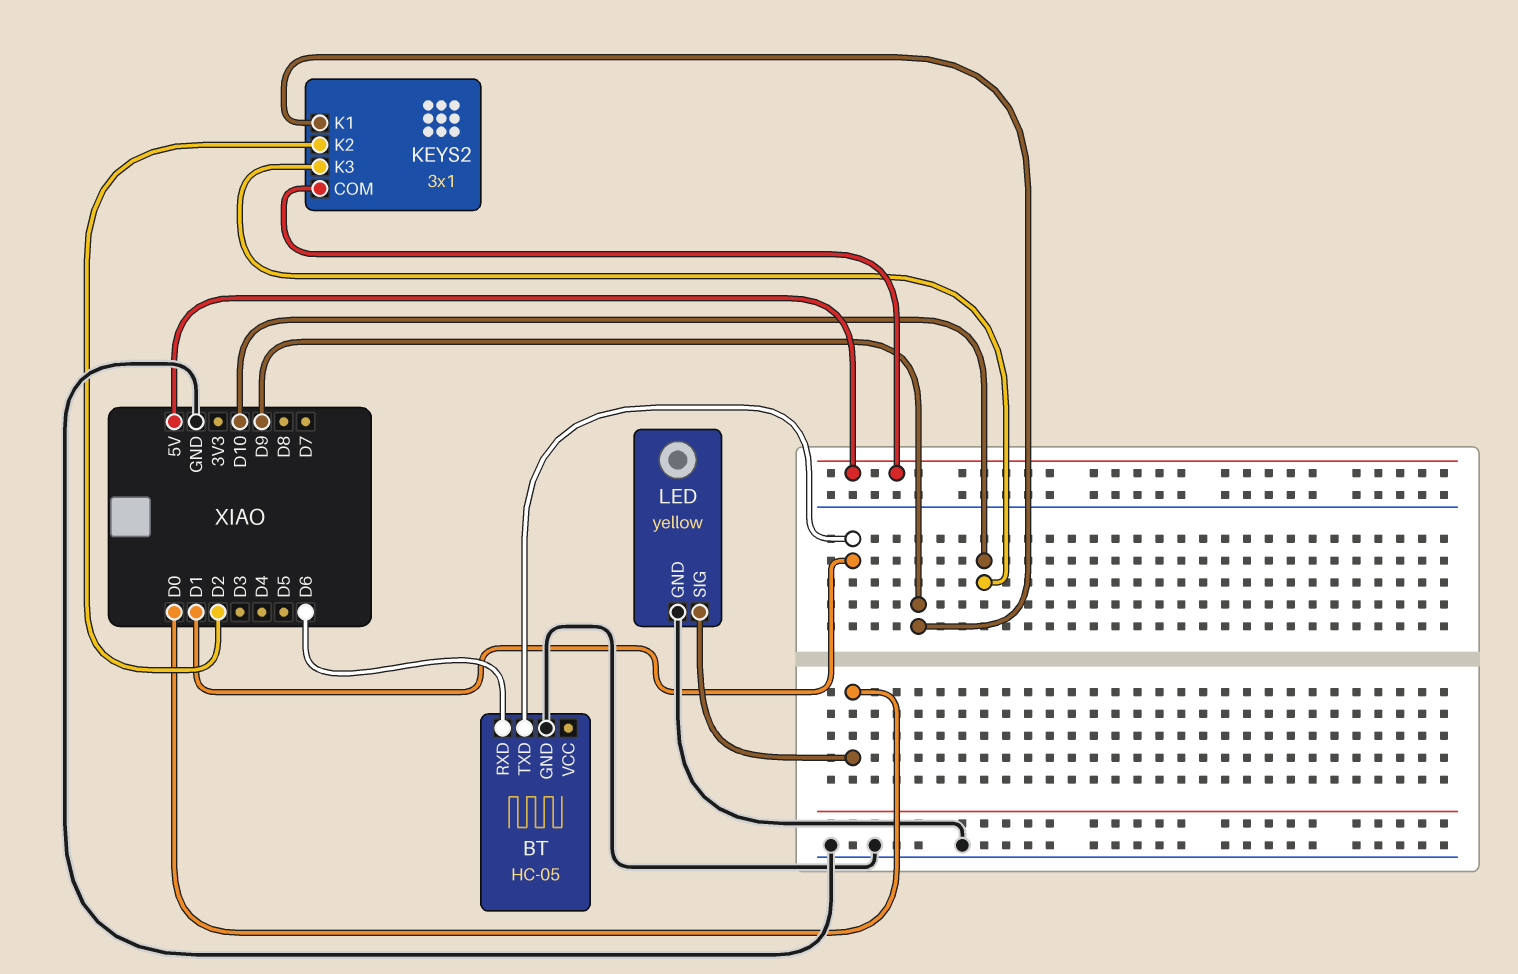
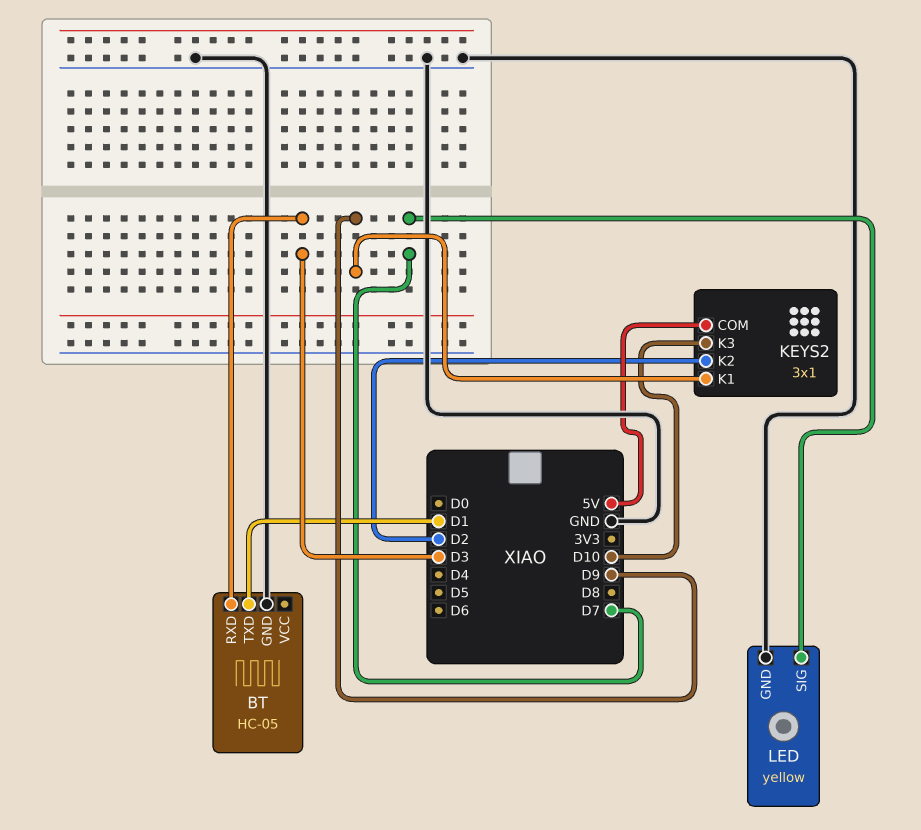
BT pin RXD: D6 -> D3
LED pin SIG: D0 -> D7

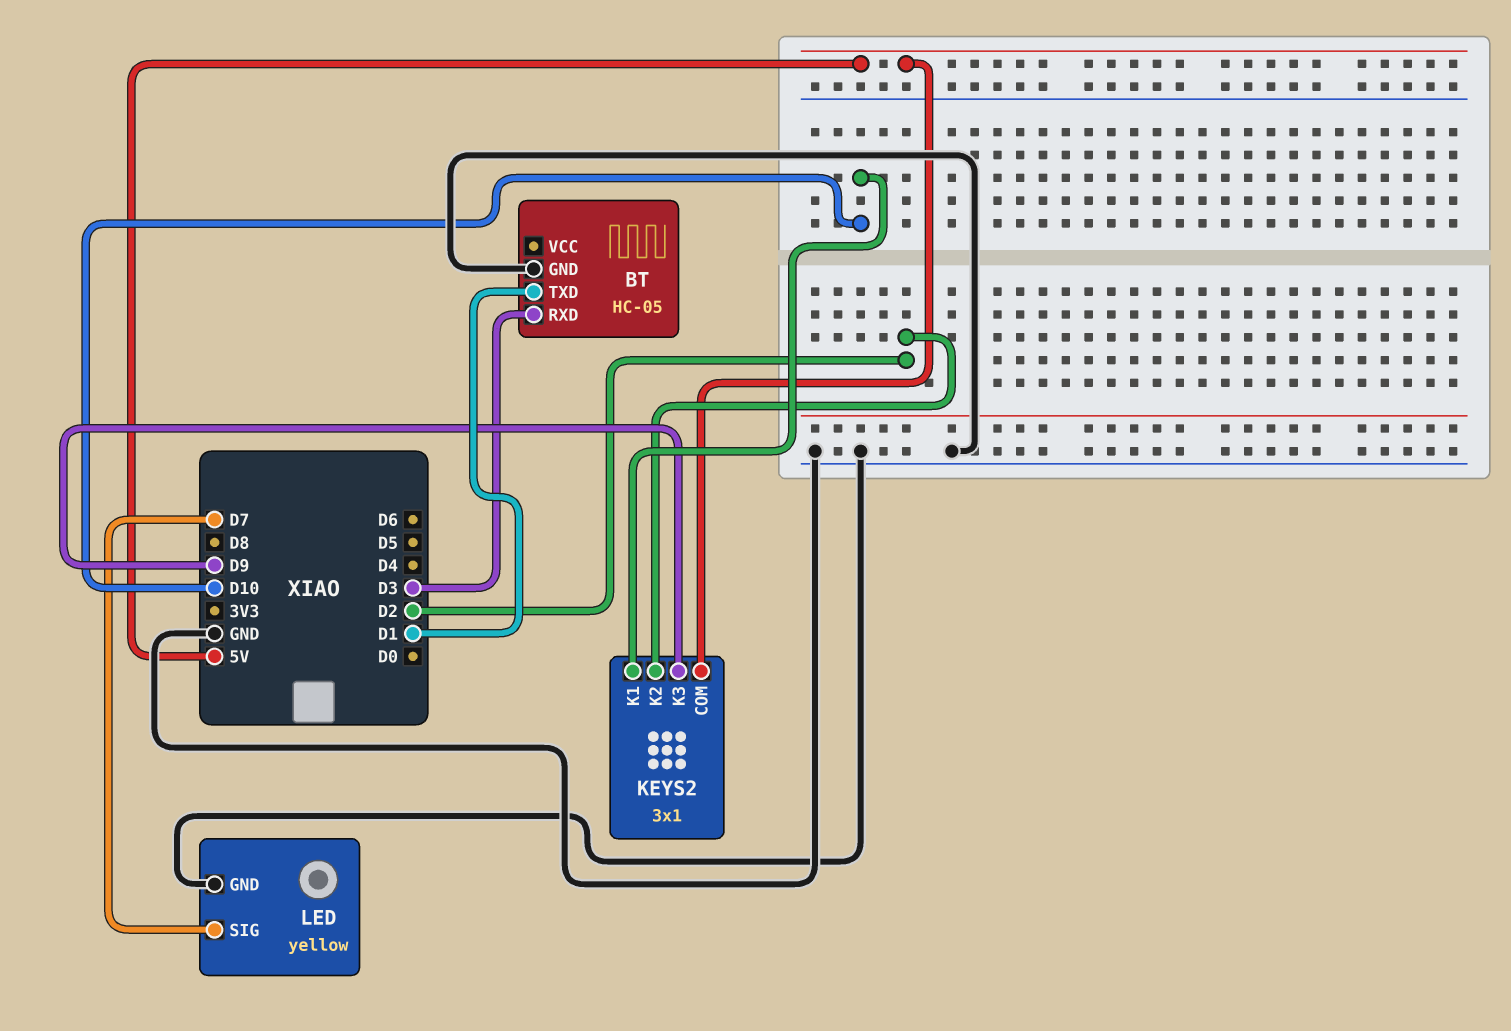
KEYS2 pin K1: D9 -> D10
KEYS2 pin K3: D10 -> D9

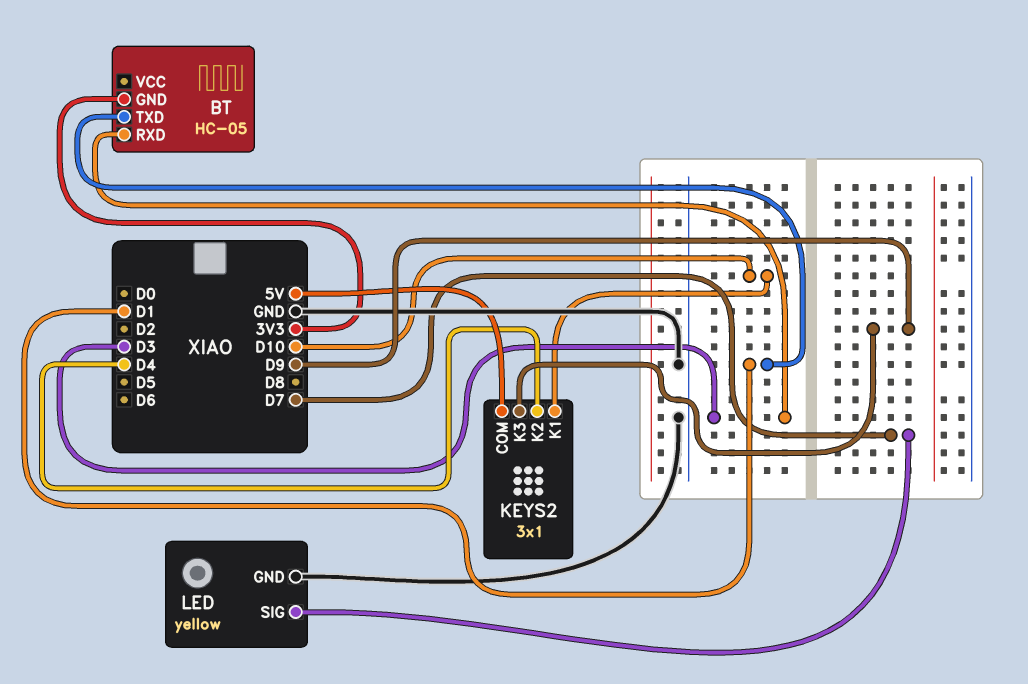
BT pin GND: GND -> 3V3
KEYS2 pin K2: D2 -> D4

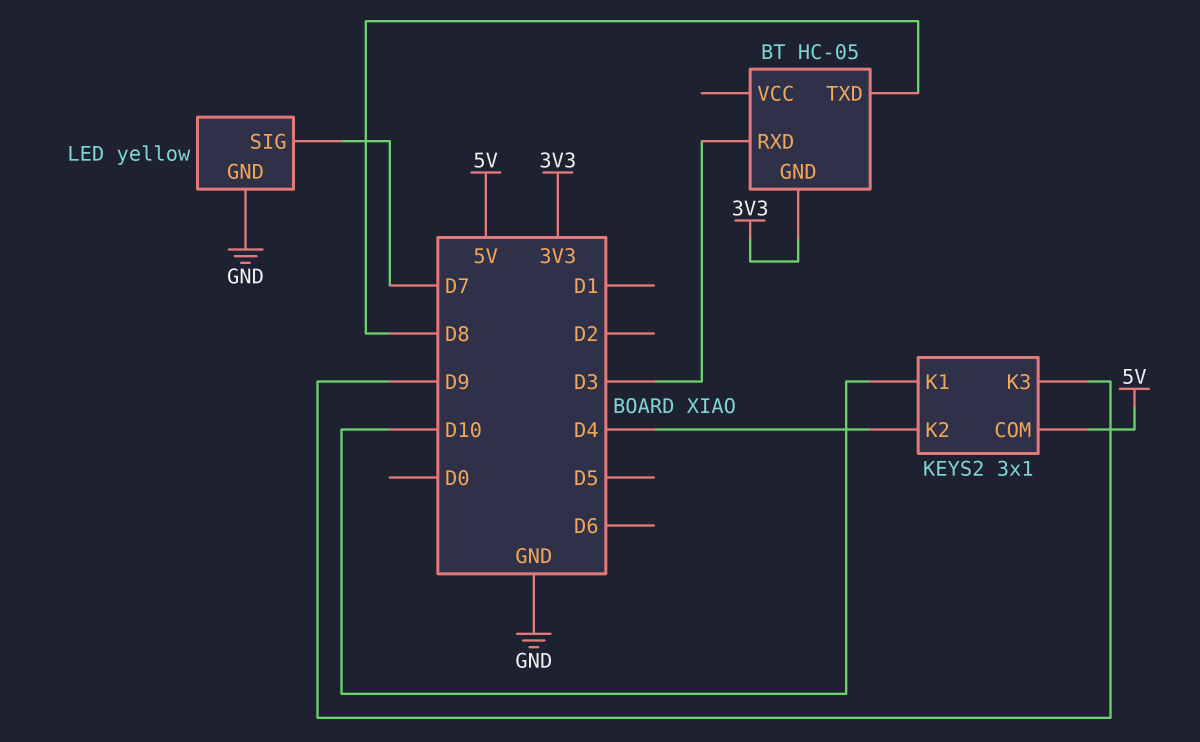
BT pin TXD: D1 -> D8

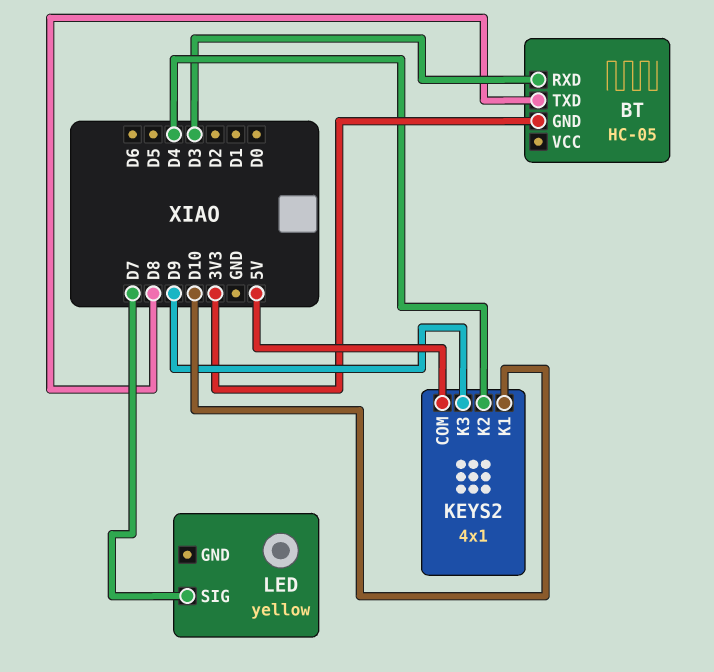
KEYS2: 3x1 -> 4x1
LED pin GND: GND -> none

